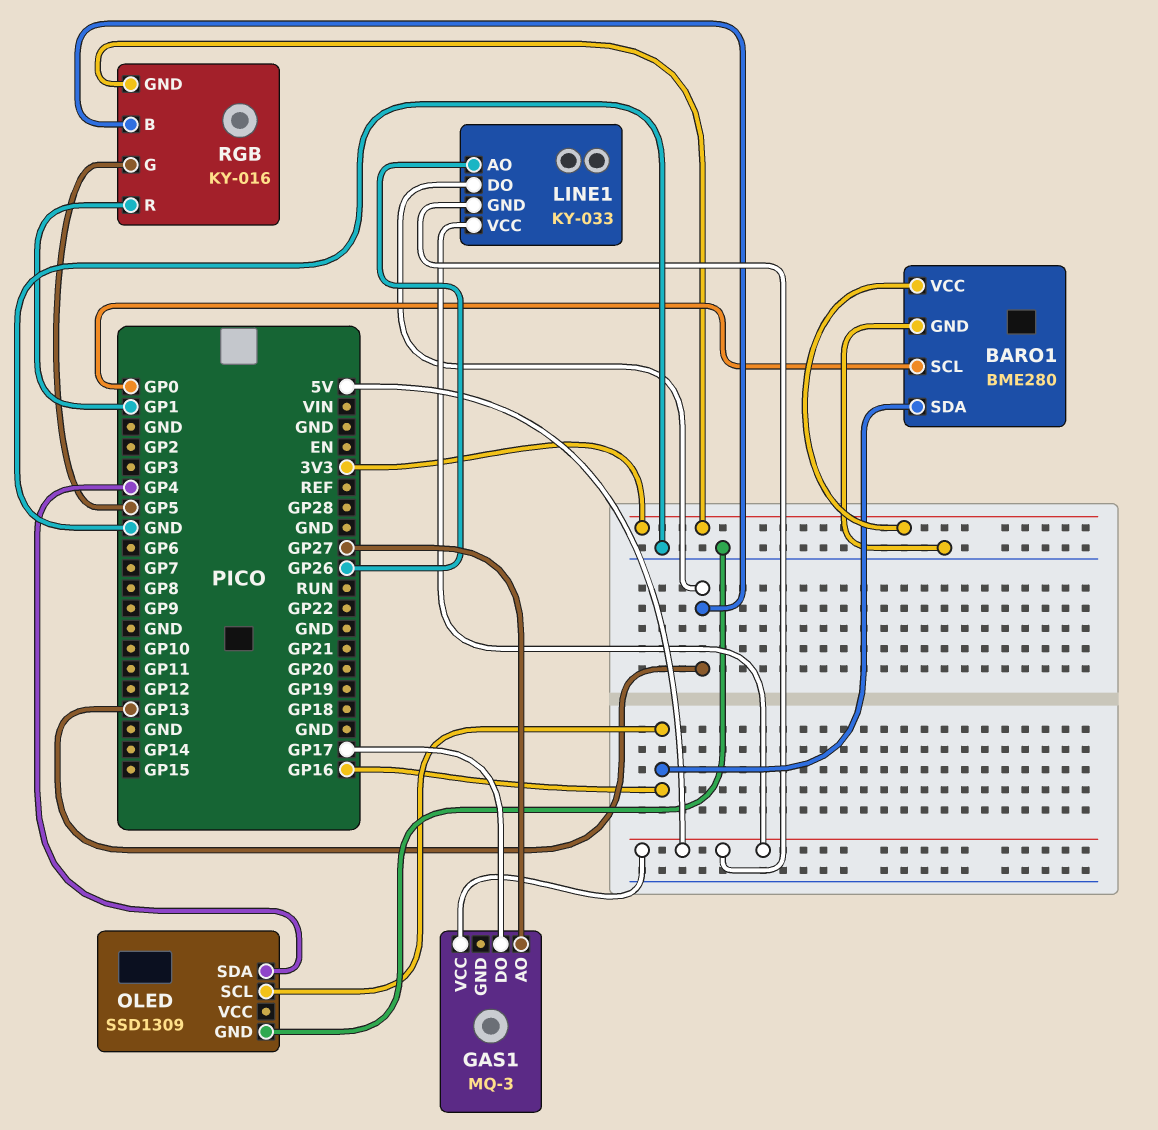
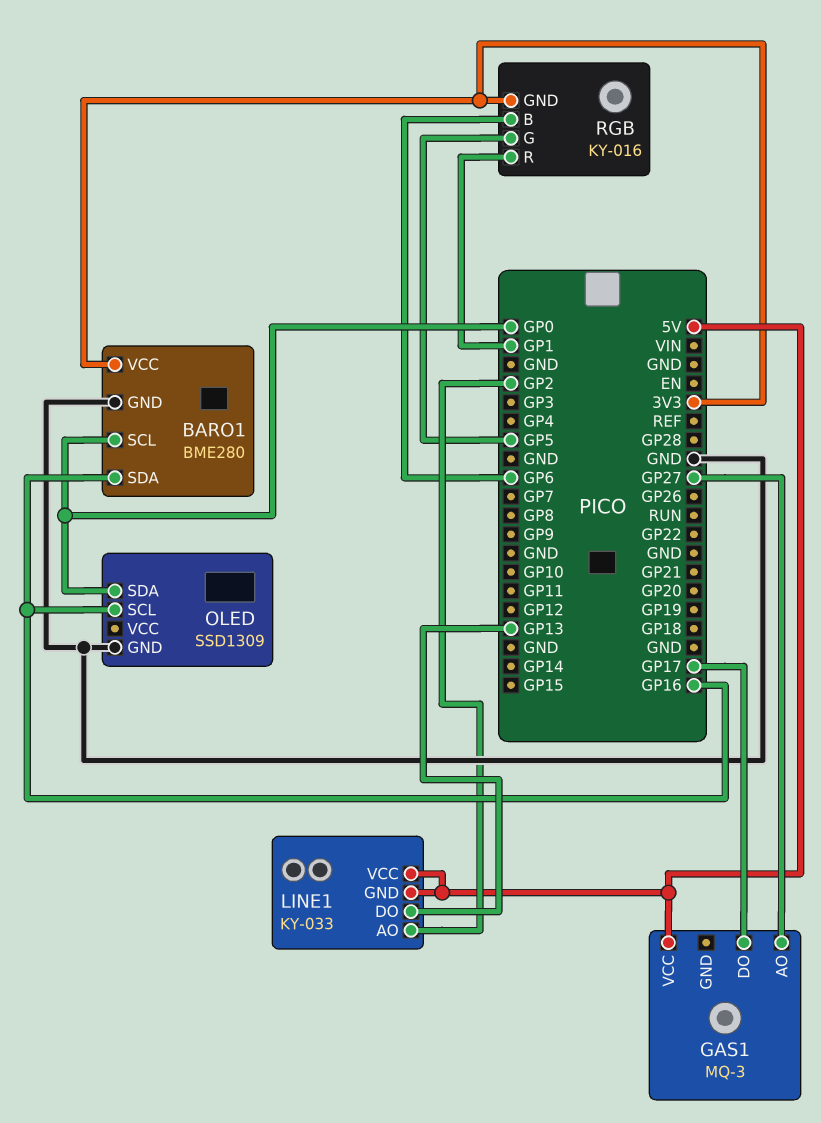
LINE1 pin AO: GP26 -> GP2
OLED pin SDA: GP4 -> GP0
RGB pin B: GP13 -> GP6

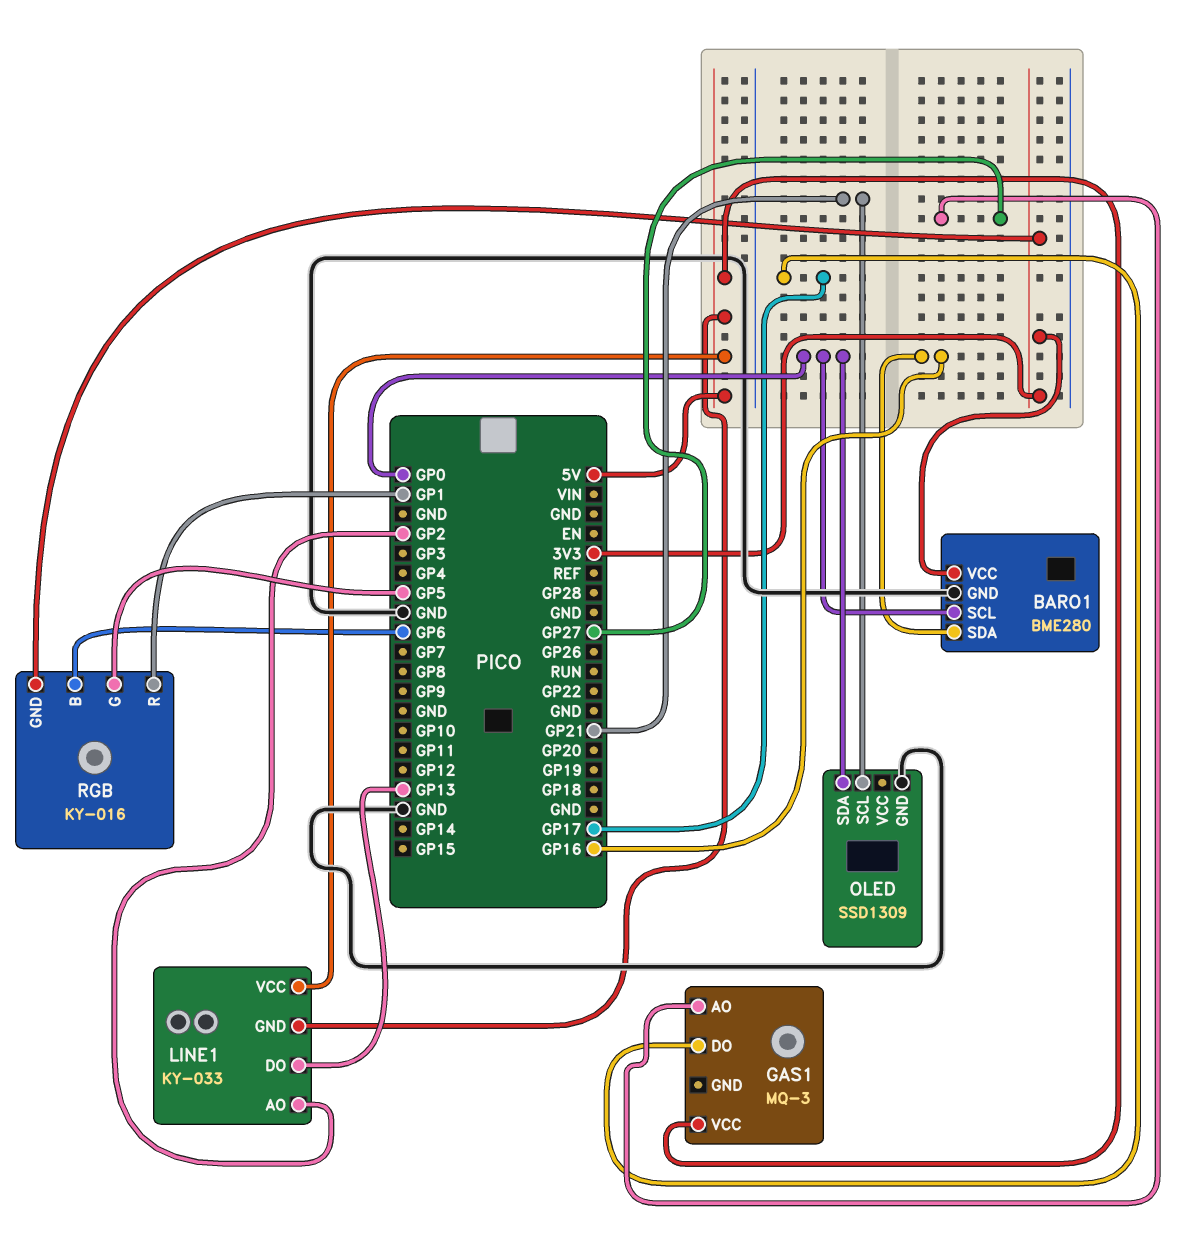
OLED pin SCL: GP16 -> GP21

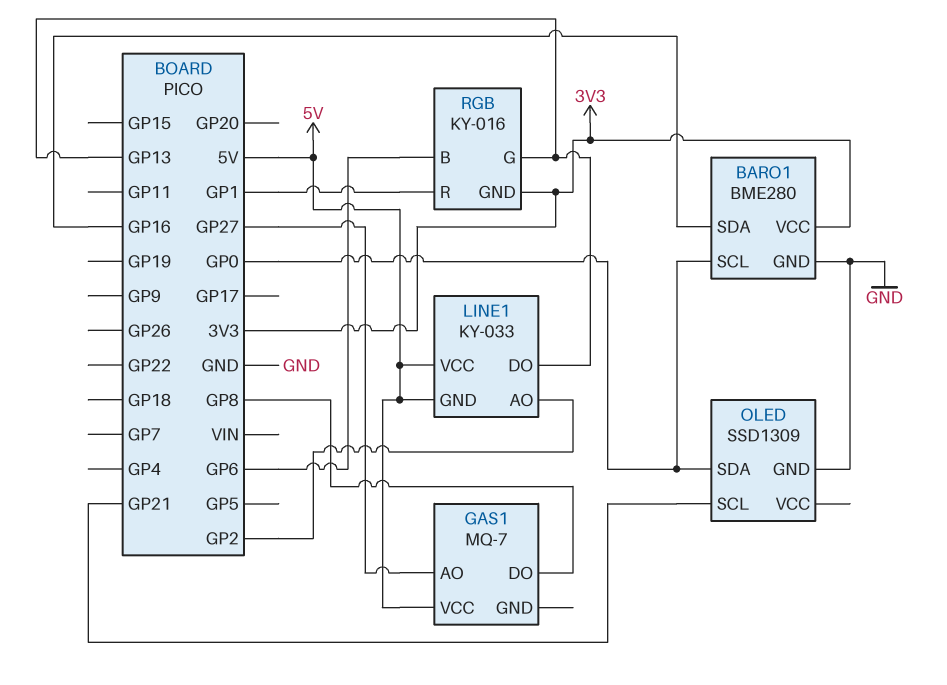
GAS1: MQ-3 -> MQ-7
GAS1 pin DO: GP17 -> GP8
RGB pin G: GP5 -> GP13

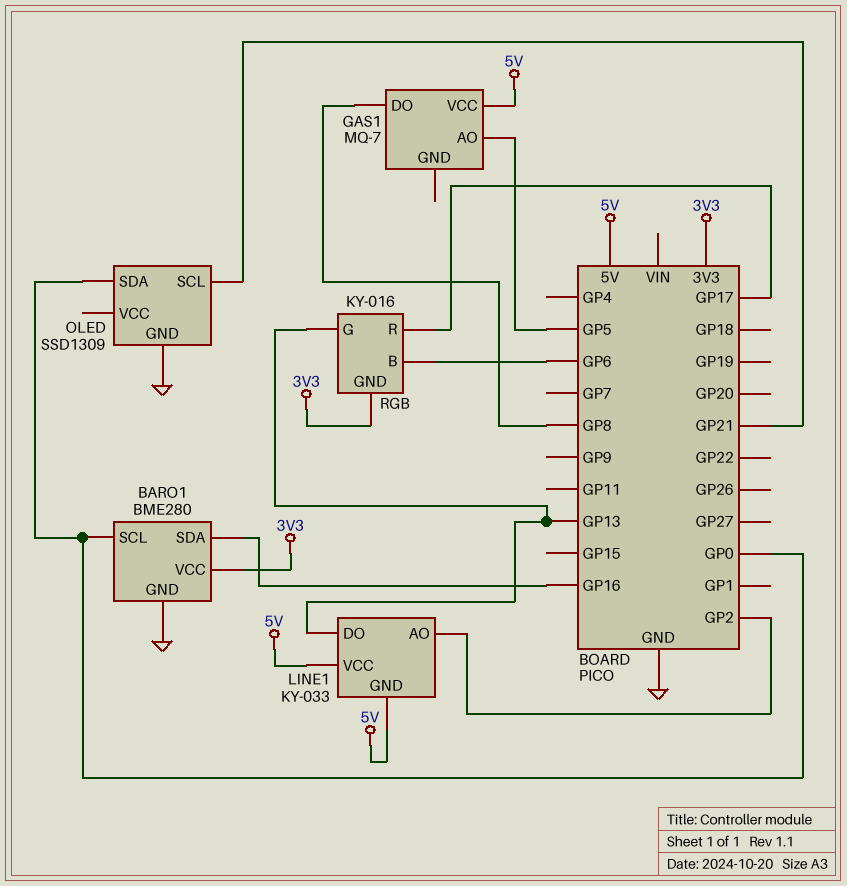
GAS1 pin AO: GP27 -> GP5
RGB pin R: GP1 -> GP17

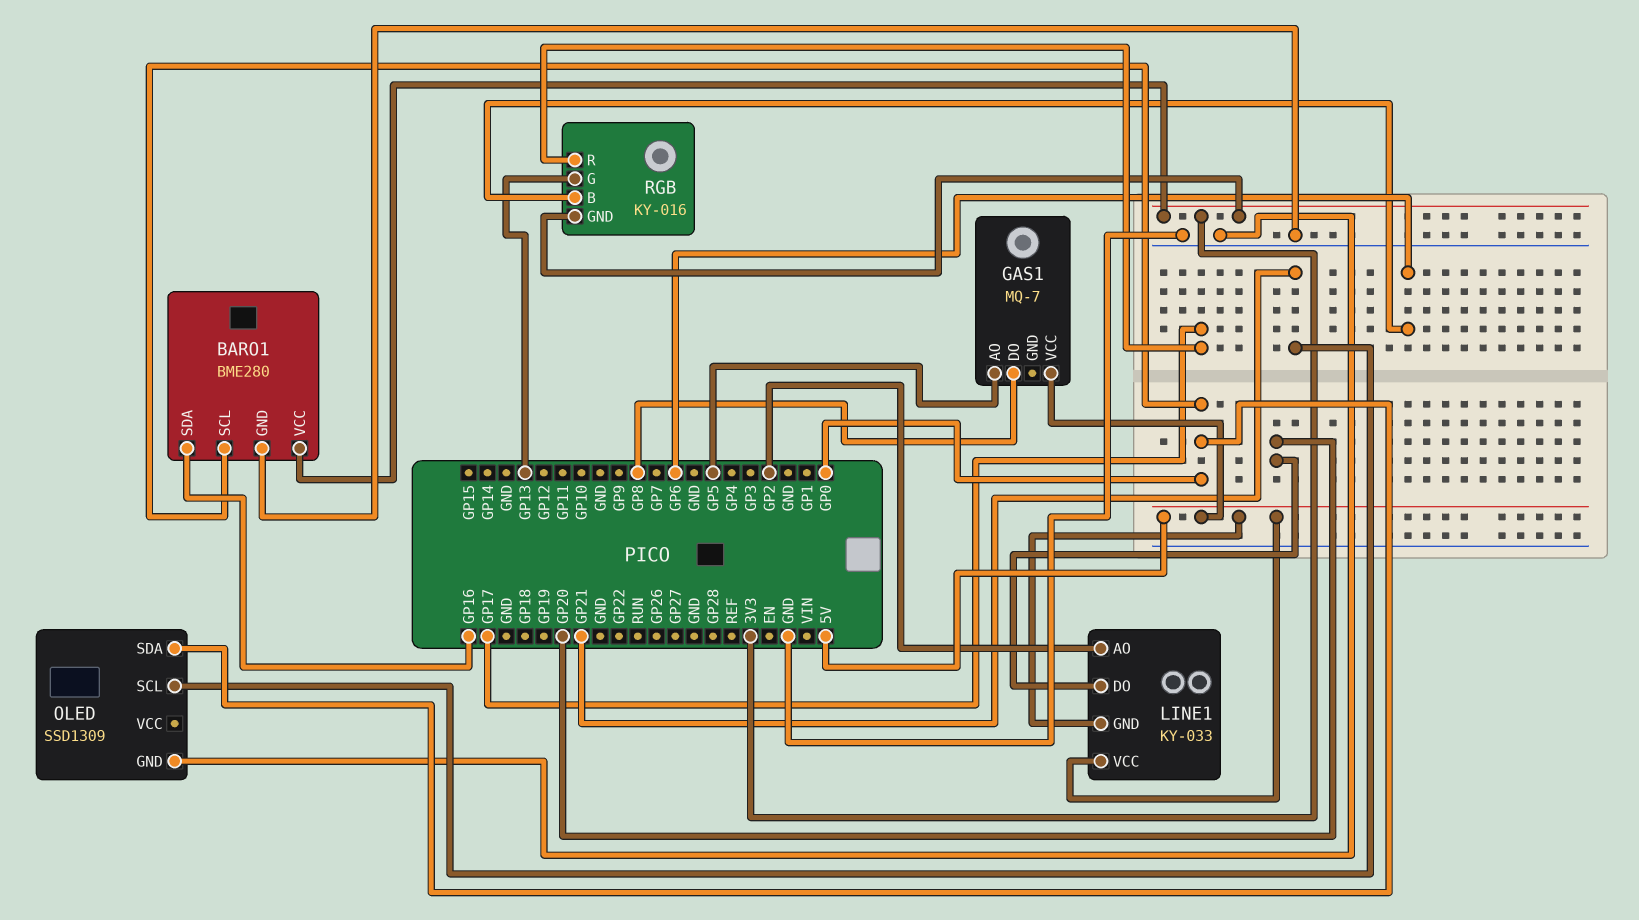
LINE1 pin DO: GP13 -> GP20

